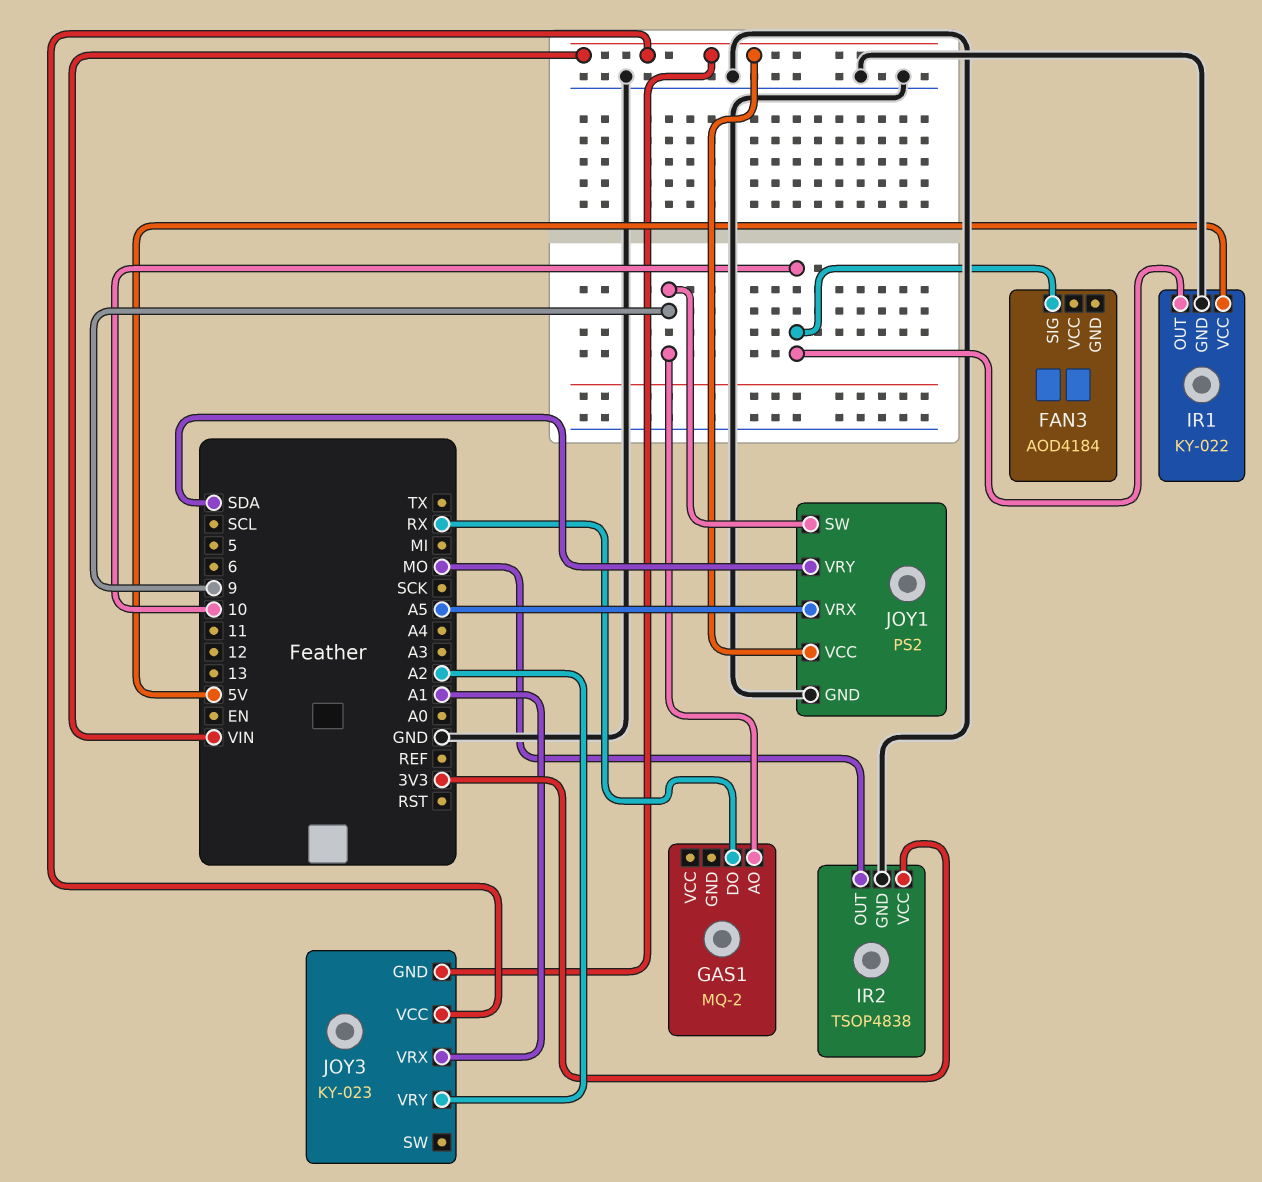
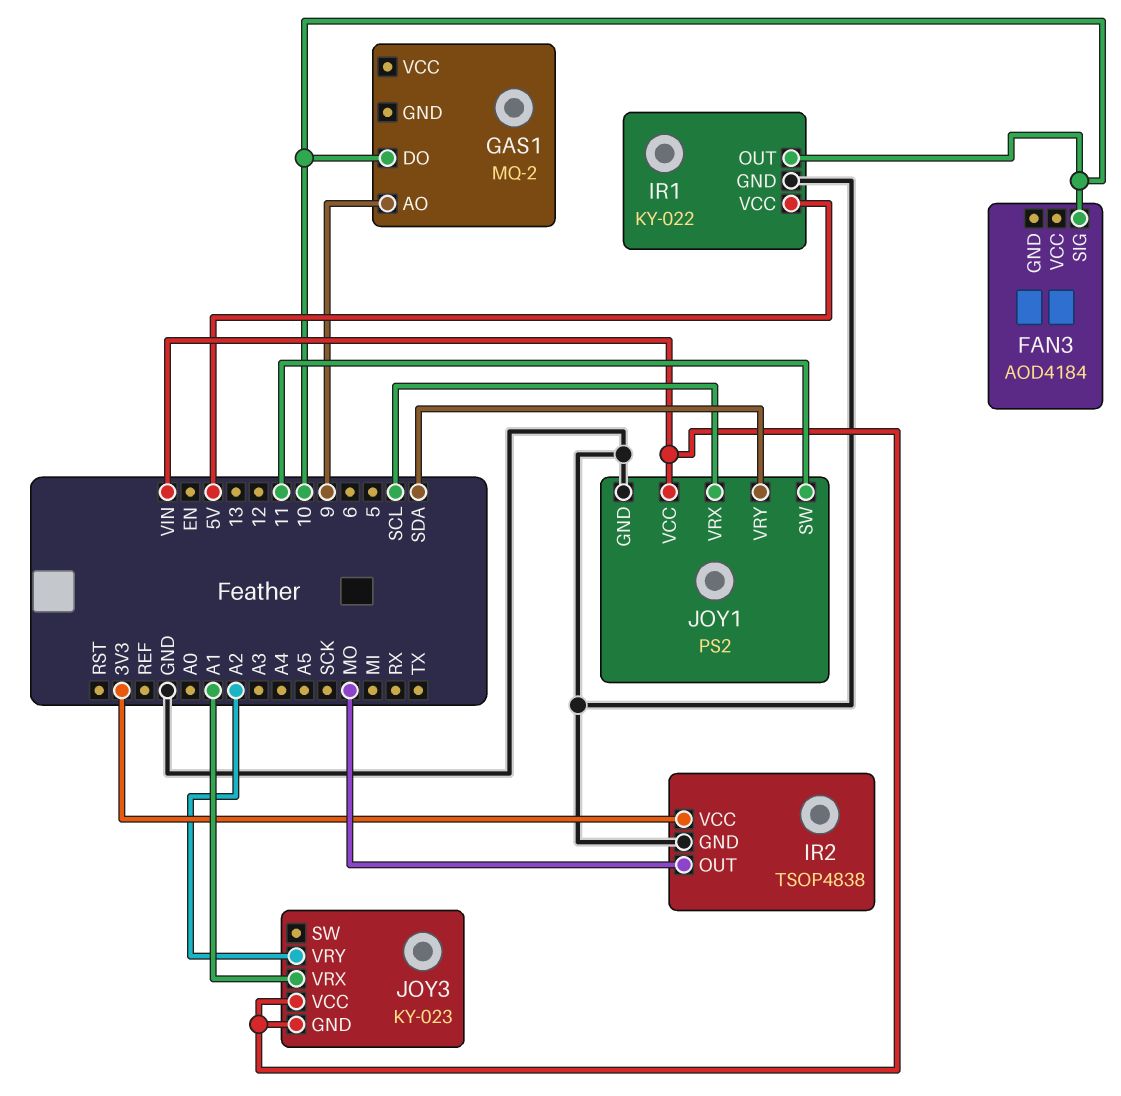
GAS1 pin DO: RX -> 10
JOY1 pin SW: 9 -> 11
JOY1 pin VRX: A5 -> SCL

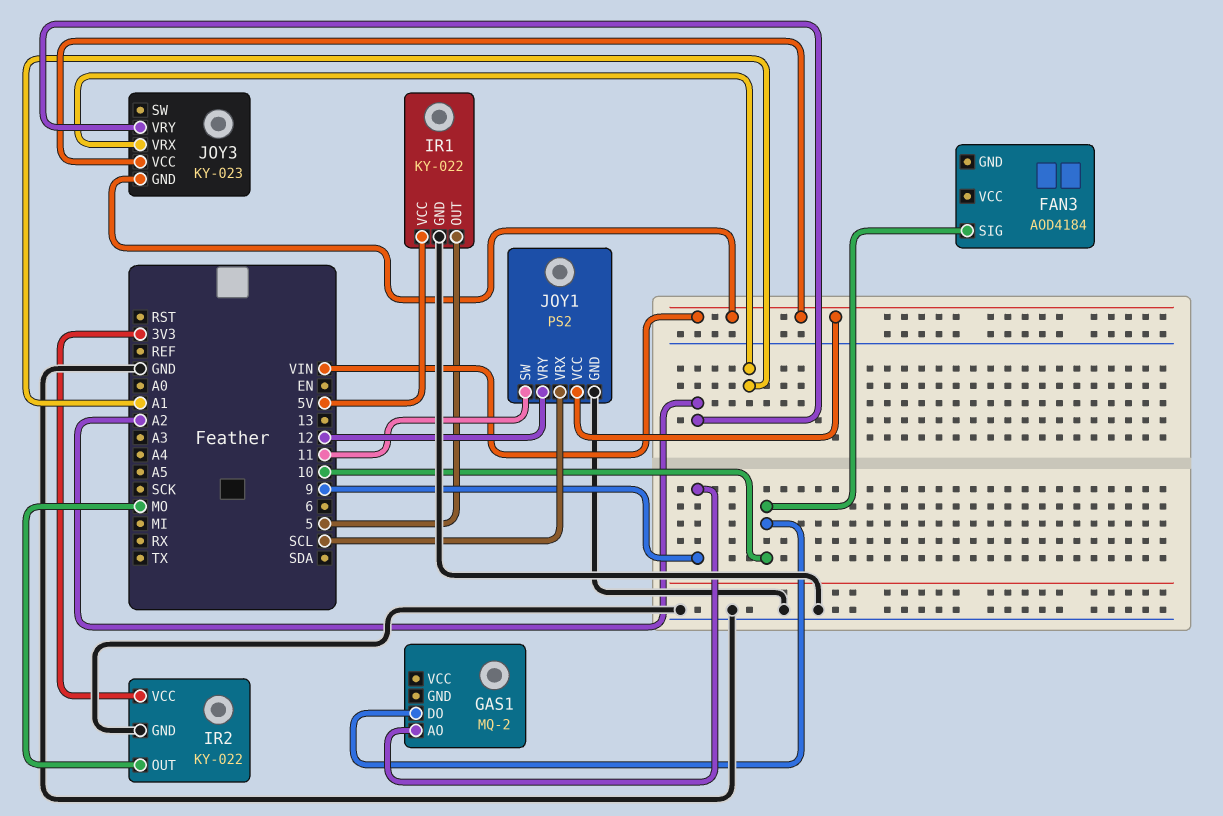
IR1 pin OUT: 10 -> 5
IR2: TSOP4838 -> KY-022
JOY1 pin VRY: SDA -> 12

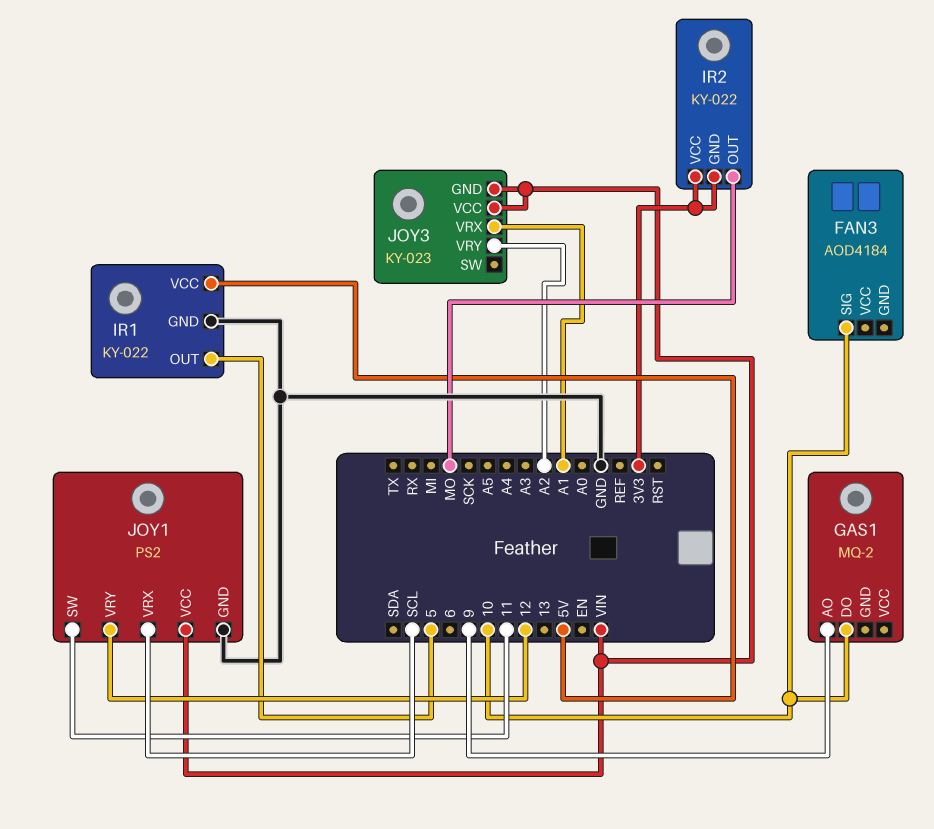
IR2 pin GND: GND -> 3V3

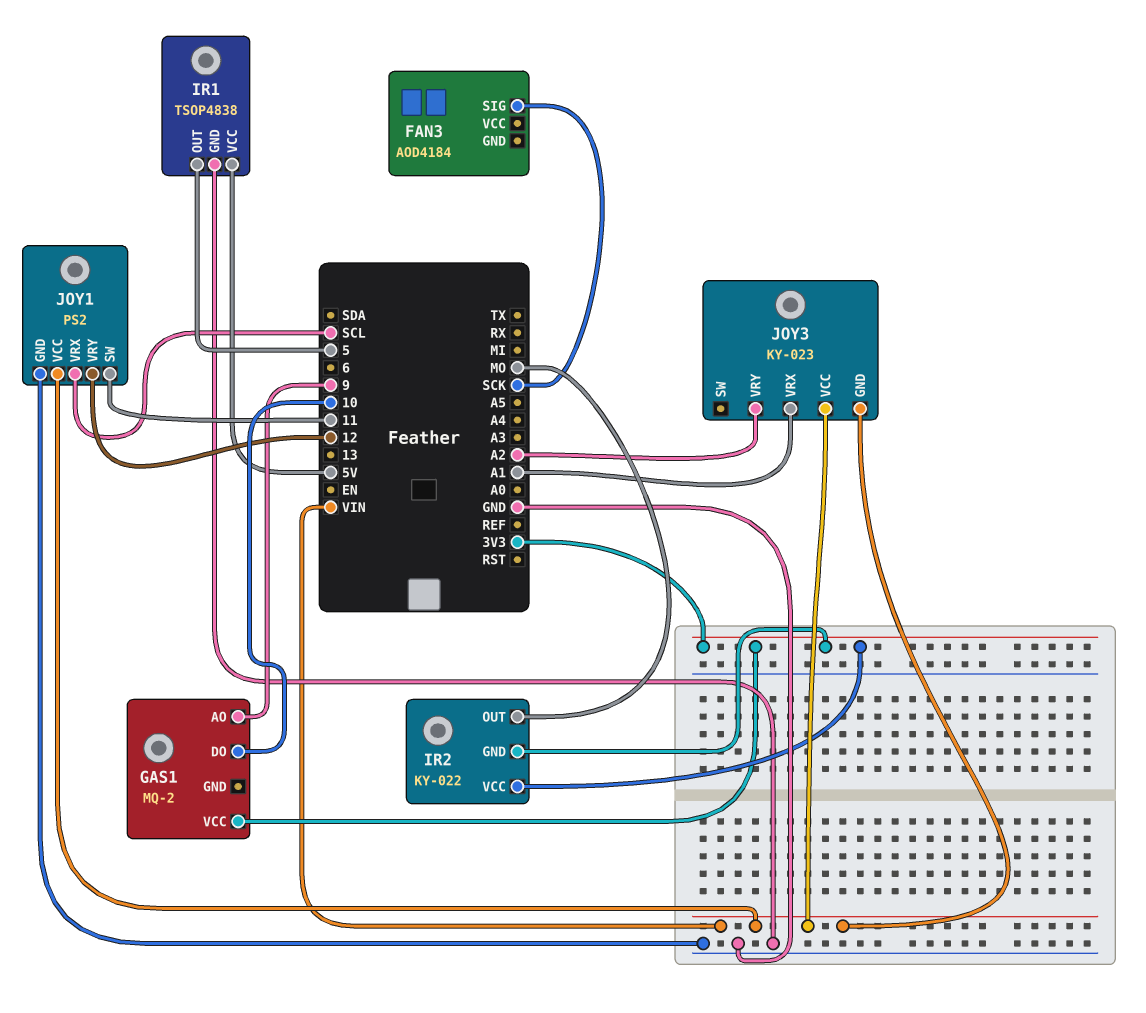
FAN3 pin SIG: 10 -> SCK
GAS1 pin VCC: none -> 3V3
IR1: KY-022 -> TSOP4838

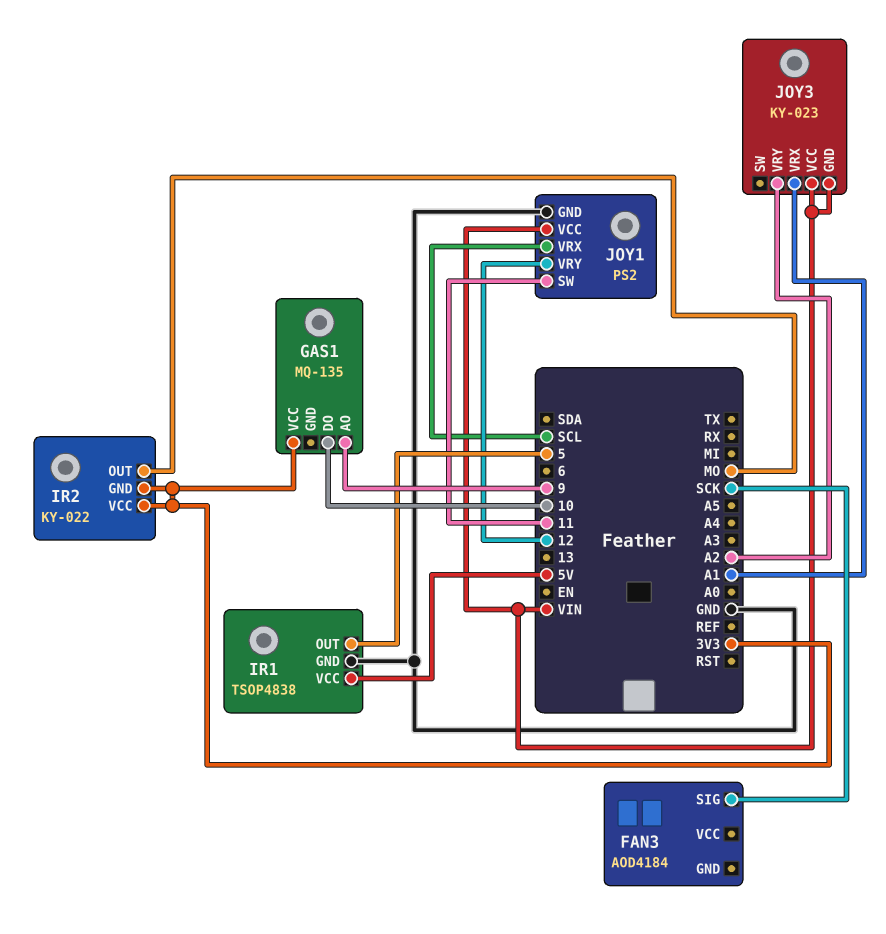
GAS1: MQ-2 -> MQ-135

